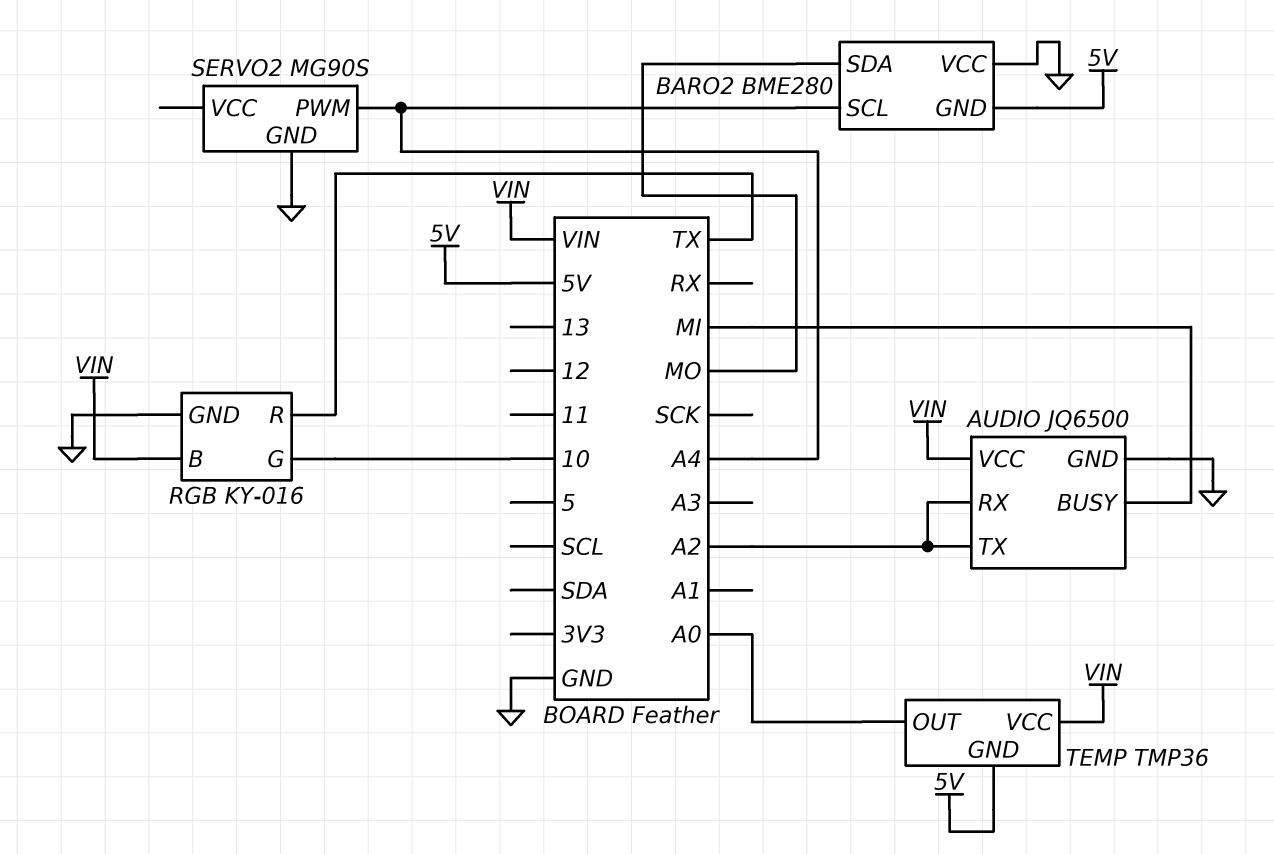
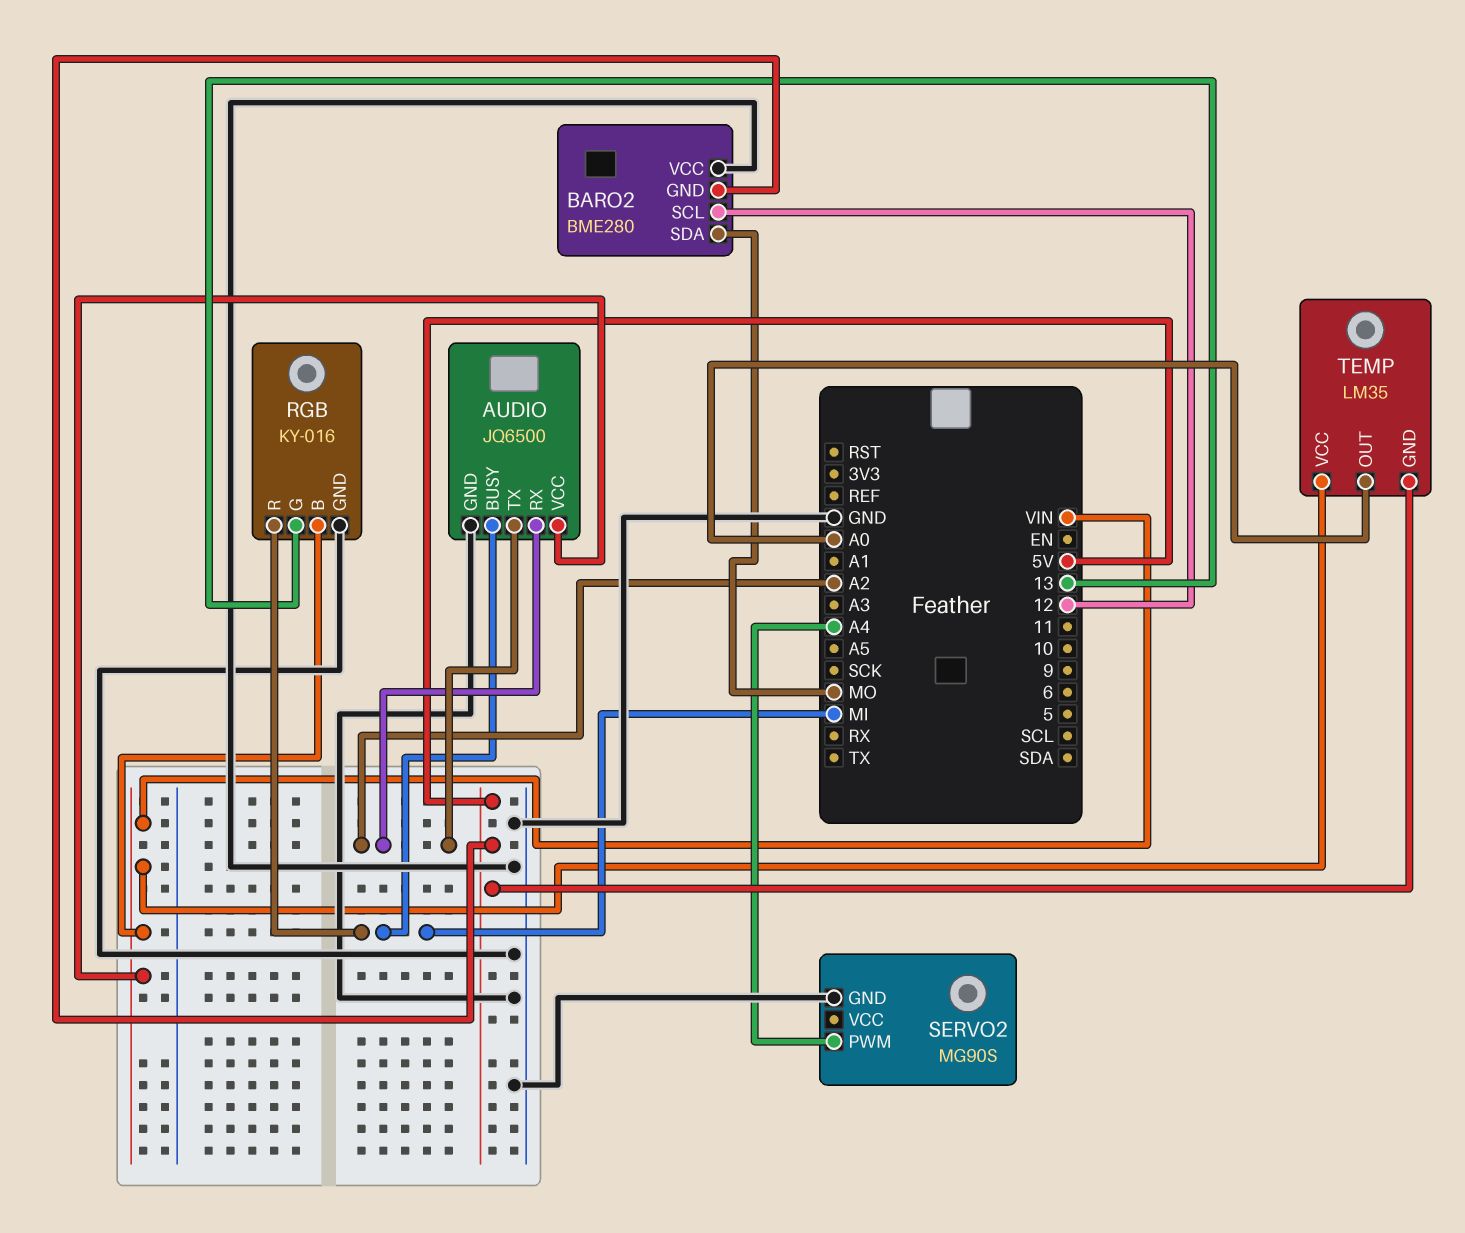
BARO2 pin SCL: A4 -> 12
RGB pin G: 10 -> 13
RGB pin R: TX -> MI
TEMP: TMP36 -> LM35

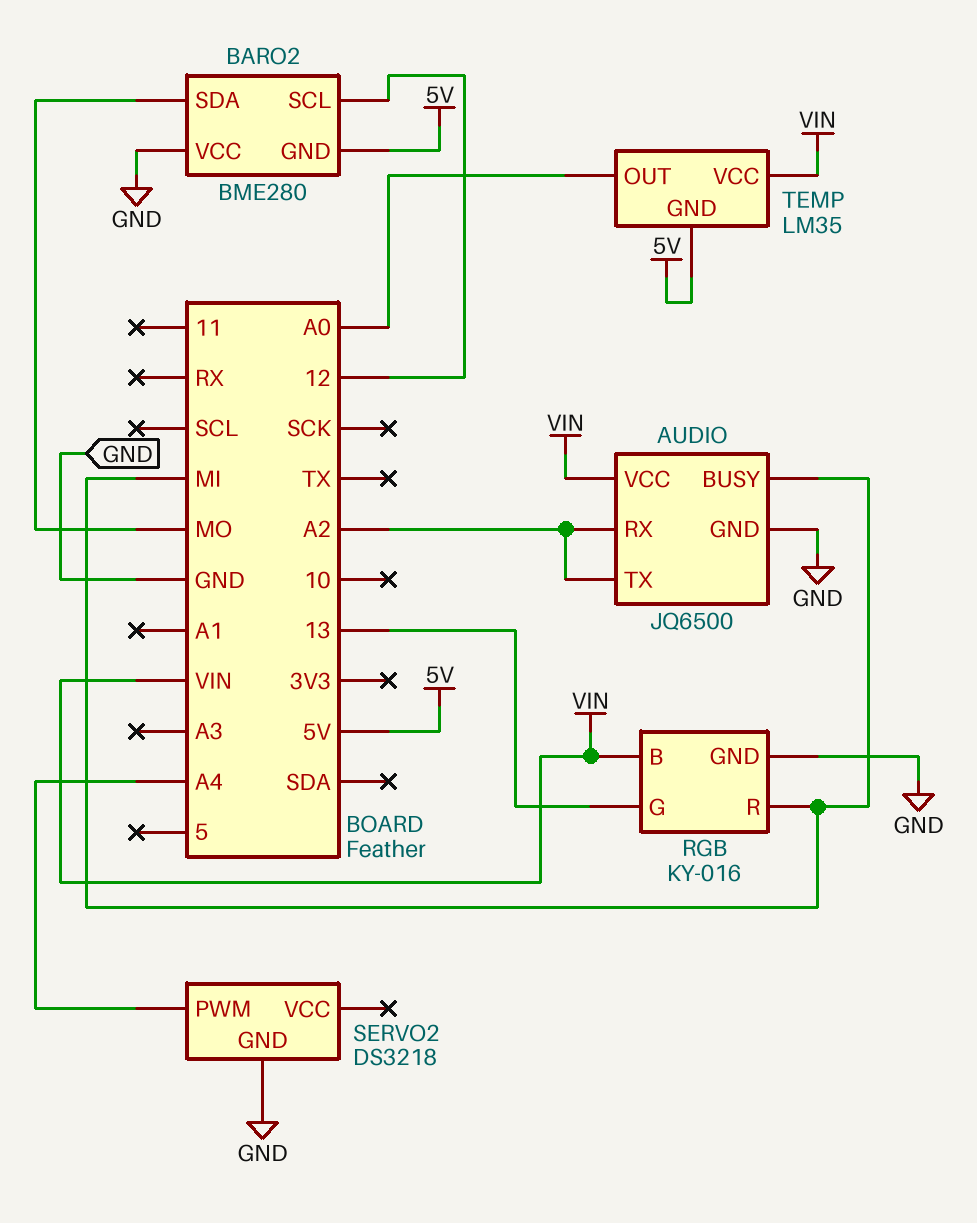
SERVO2: MG90S -> DS3218

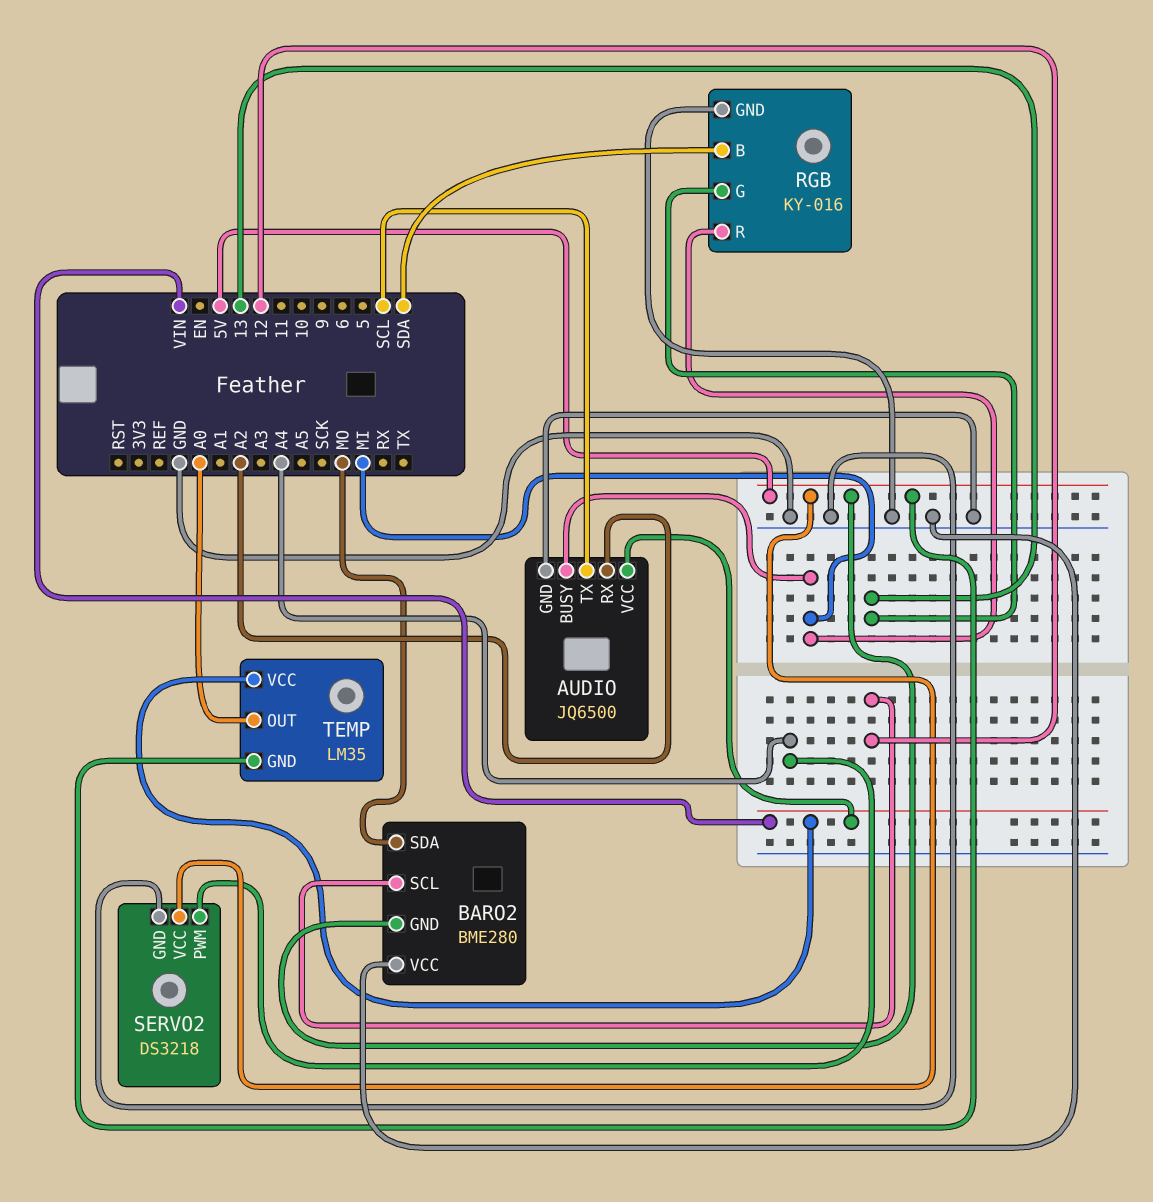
AUDIO pin TX: A2 -> SCL
RGB pin B: VIN -> SDA
SERVO2 pin VCC: none -> 5V

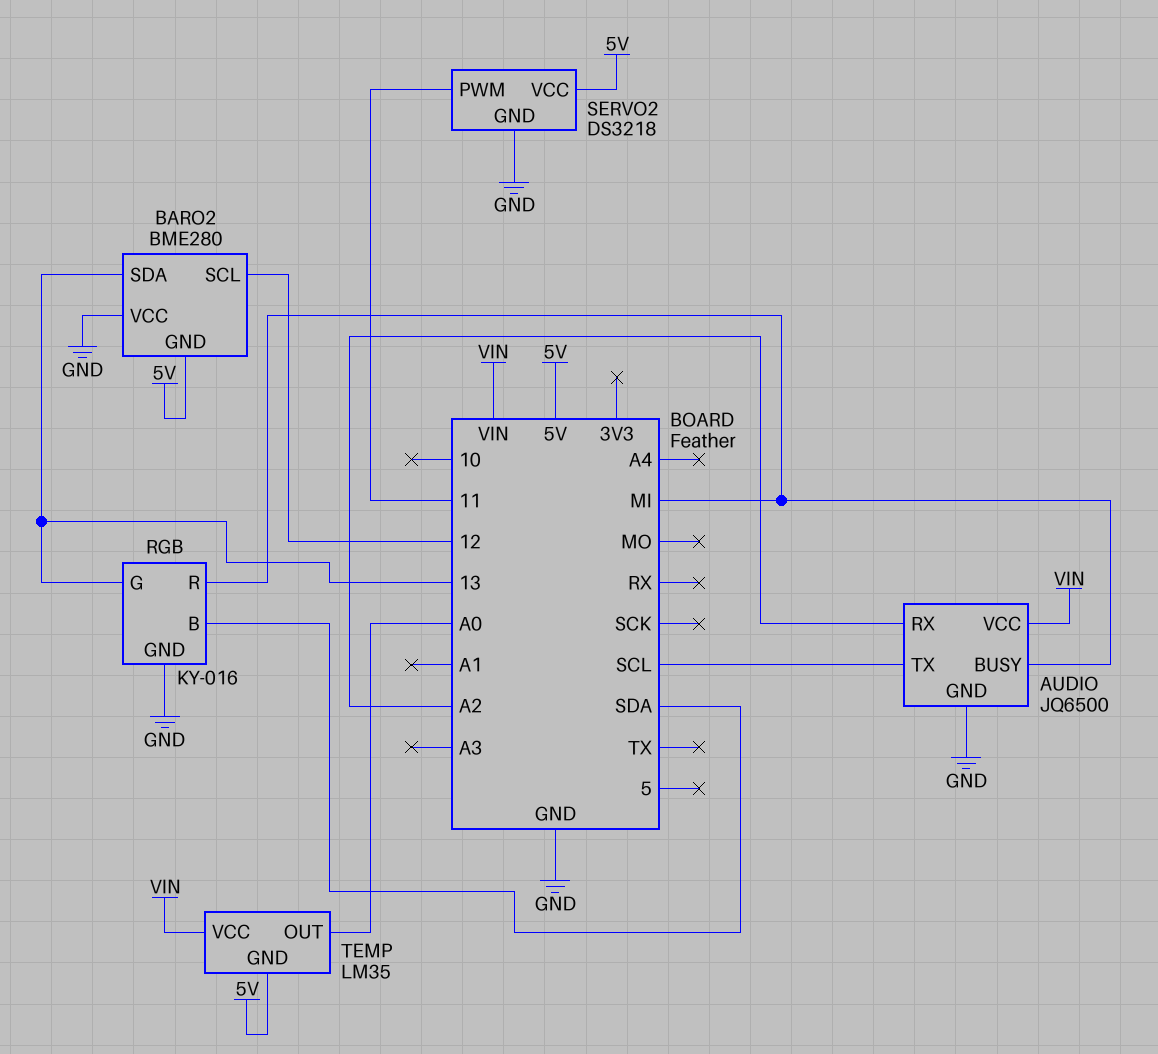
BARO2 pin SDA: MO -> 13
SERVO2 pin PWM: A4 -> 11

